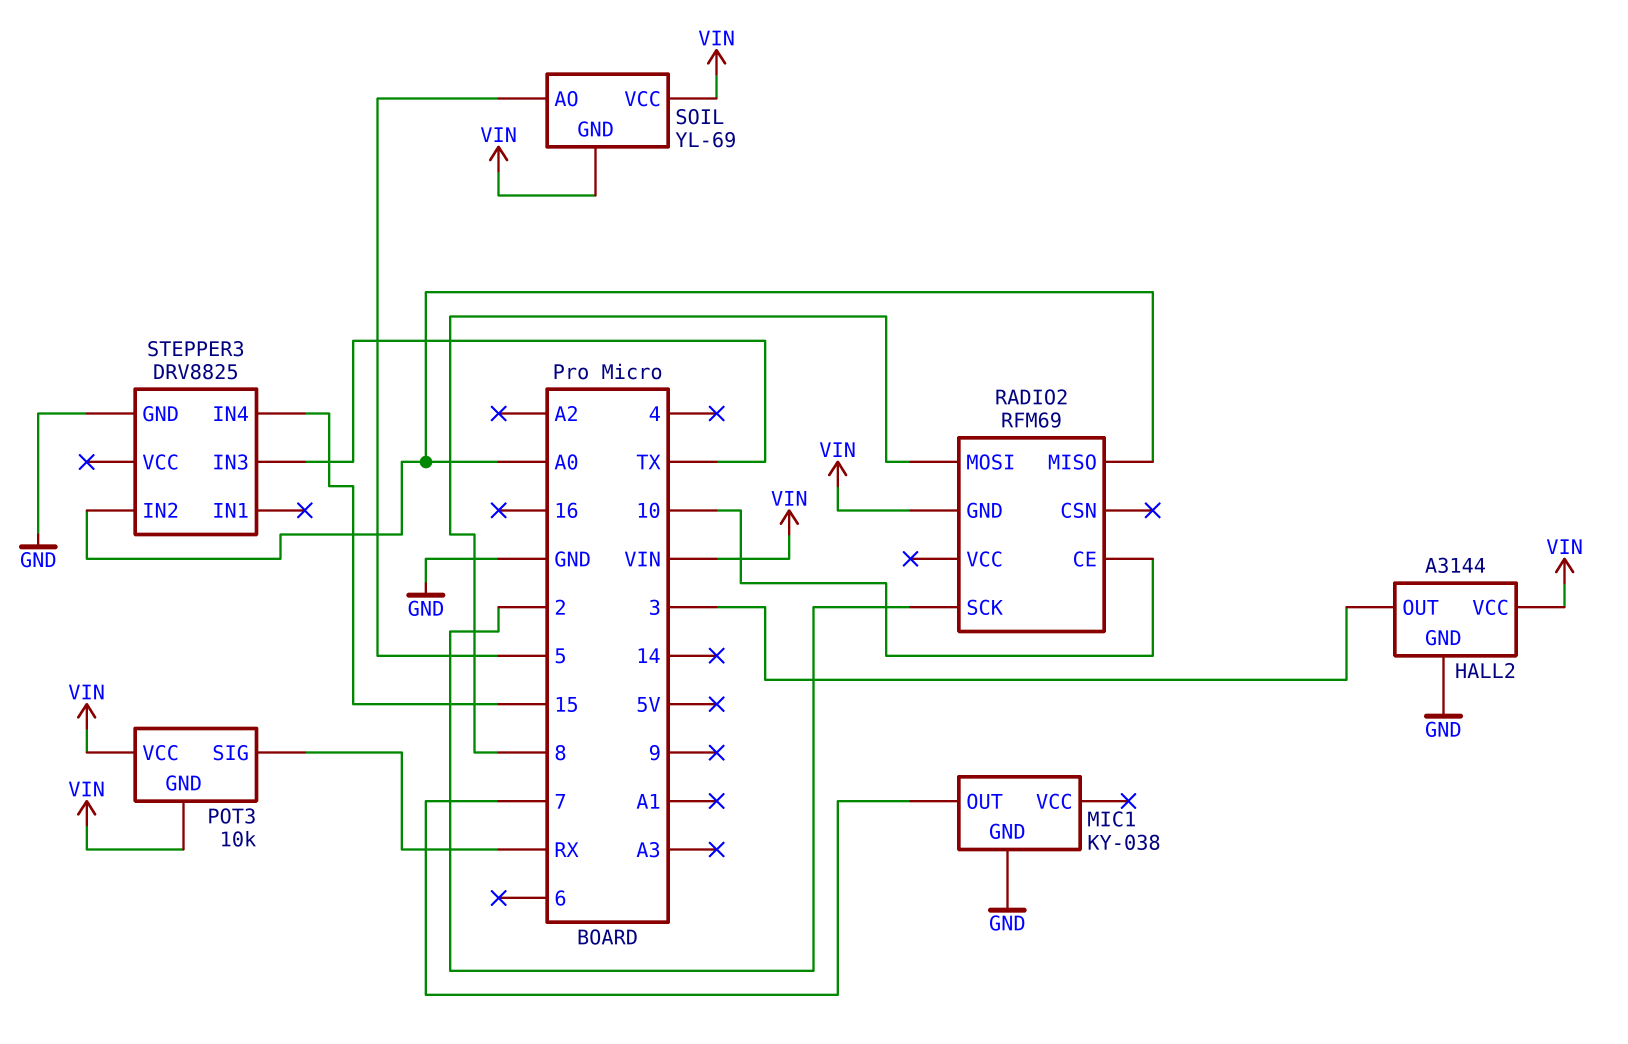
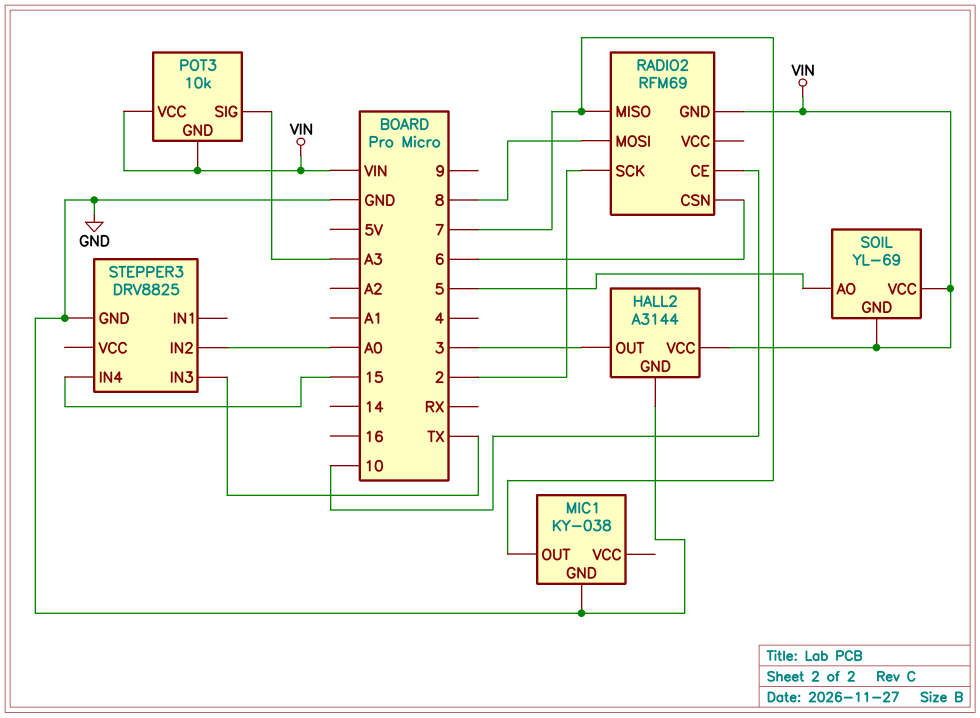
POT3 pin SIG: RX -> A3
RADIO2 pin CSN: none -> 6
RADIO2 pin MISO: A0 -> 7

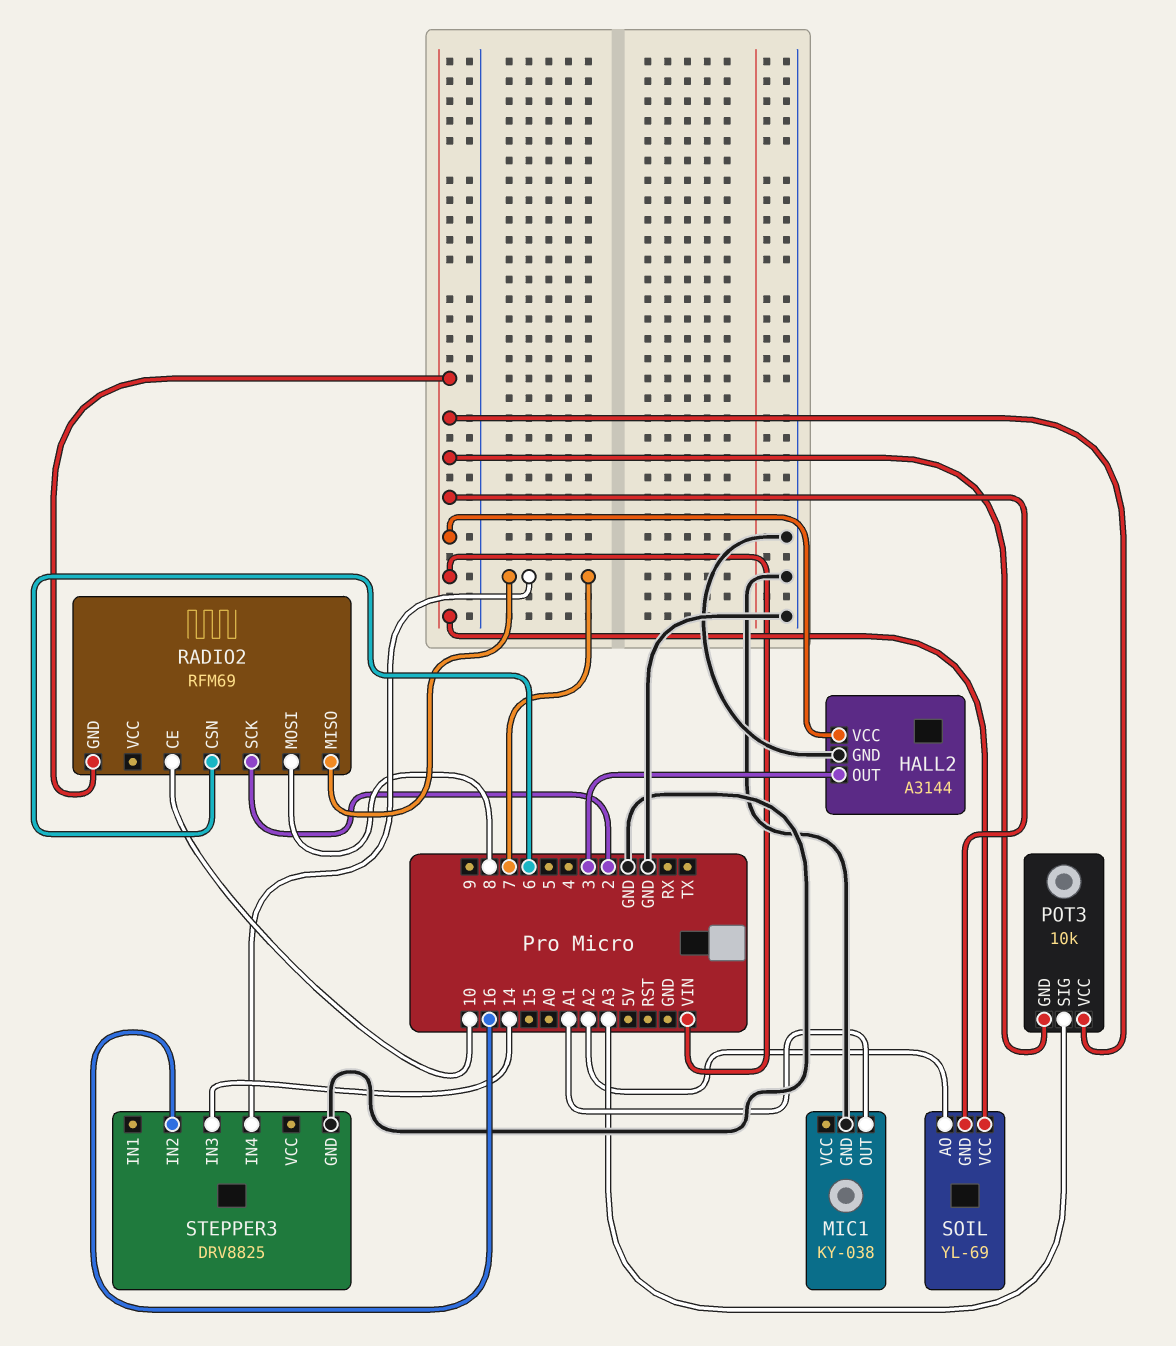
MIC1 pin OUT: 7 -> A1
SOIL pin AO: 5 -> A2
STEPPER3 pin IN2: A0 -> 16
STEPPER3 pin IN3: TX -> 14
STEPPER3 pin IN4: 15 -> 7

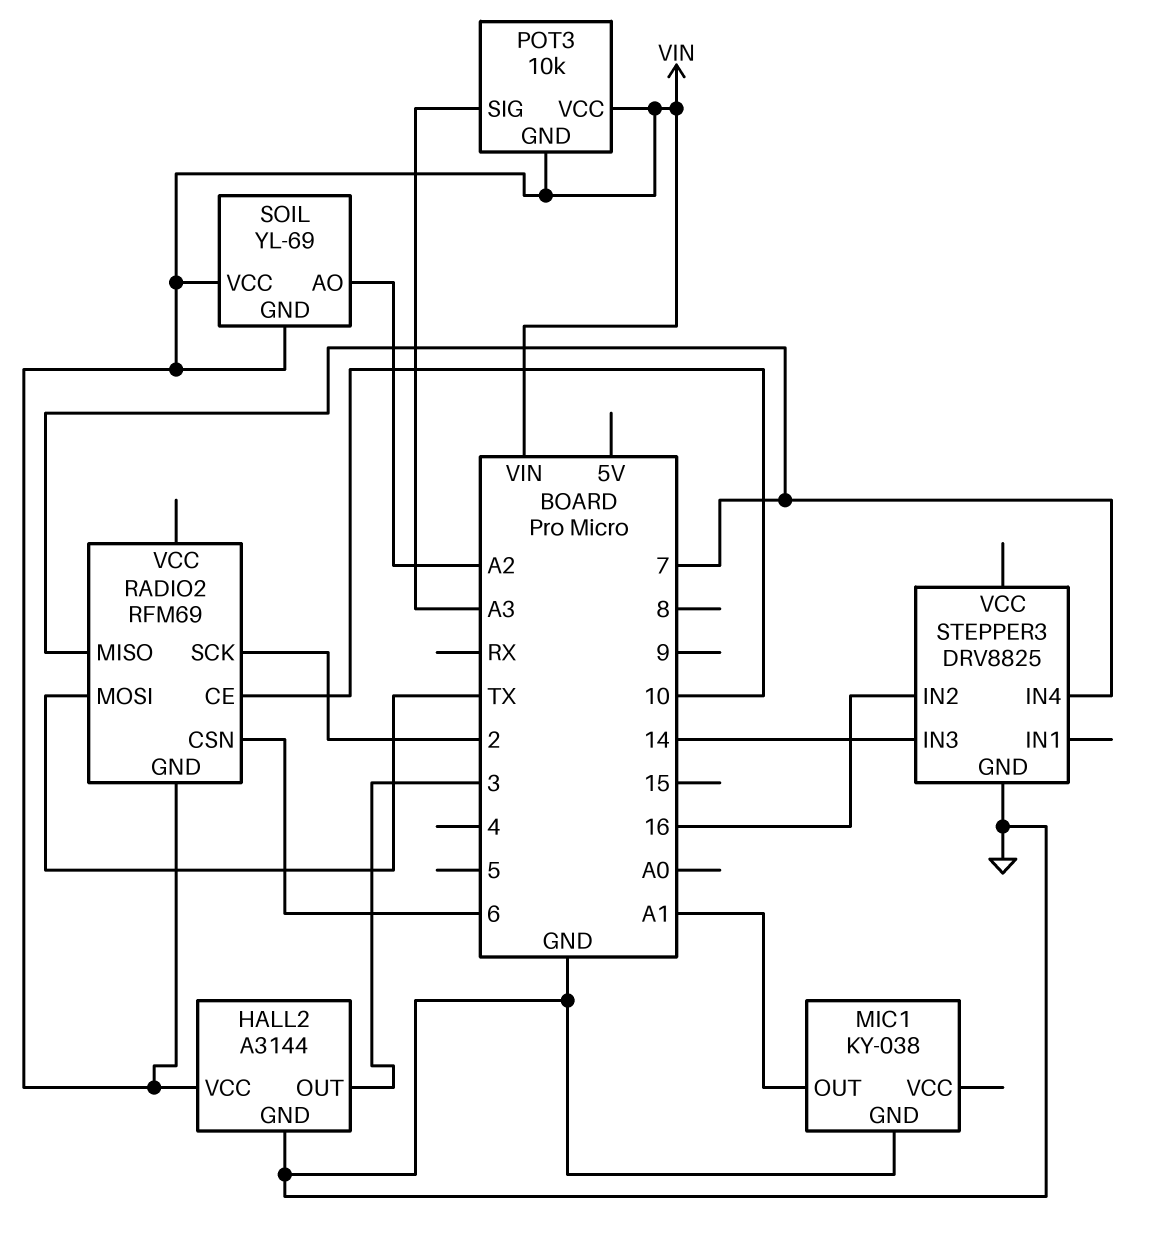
RADIO2 pin MOSI: 8 -> TX

